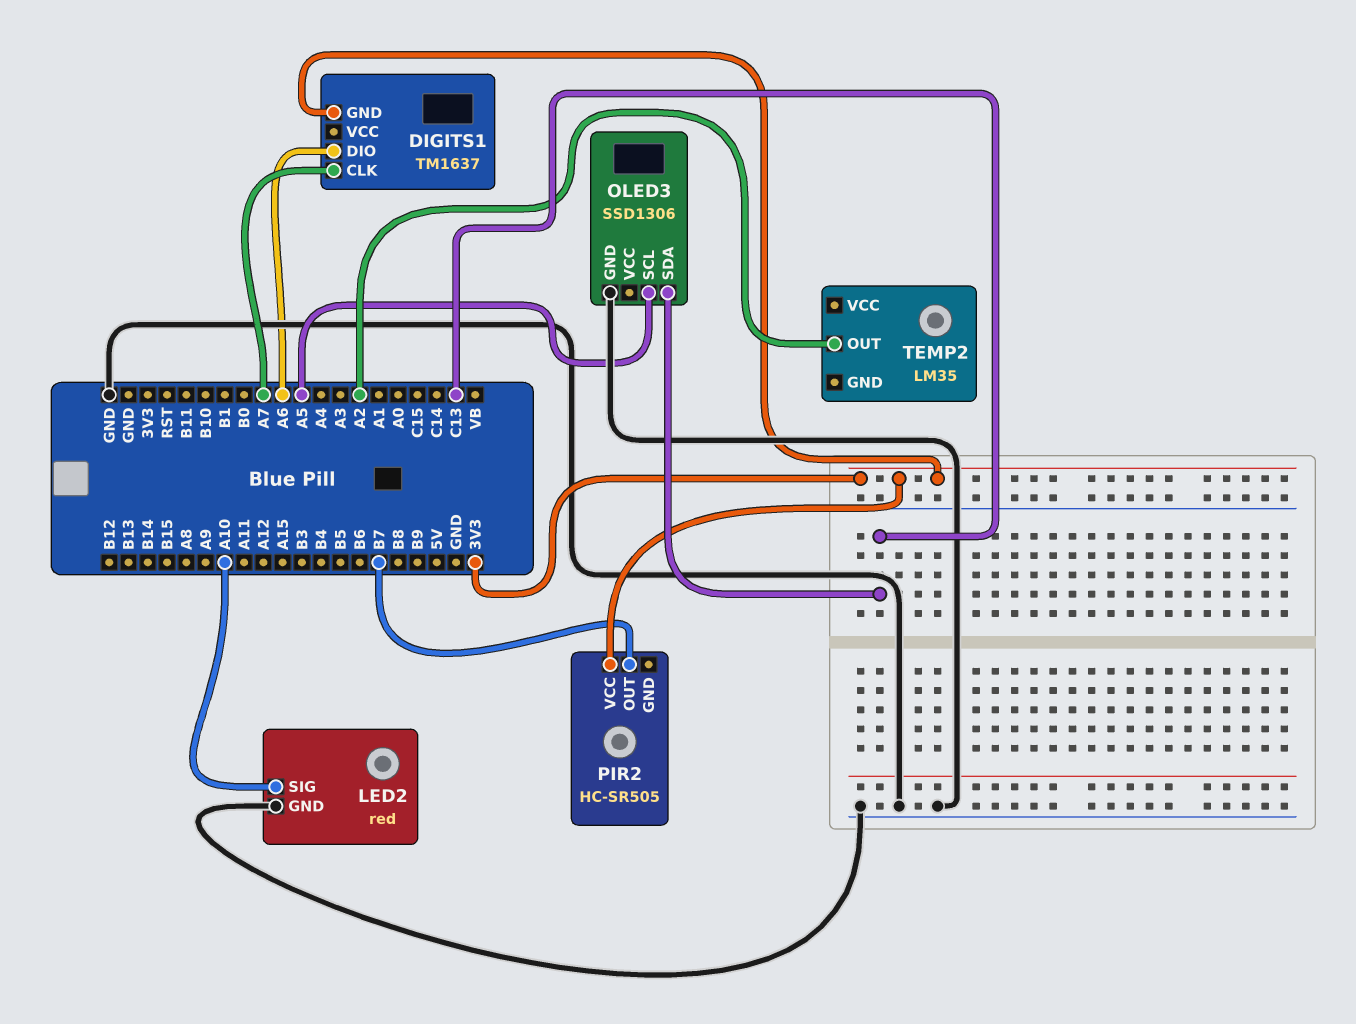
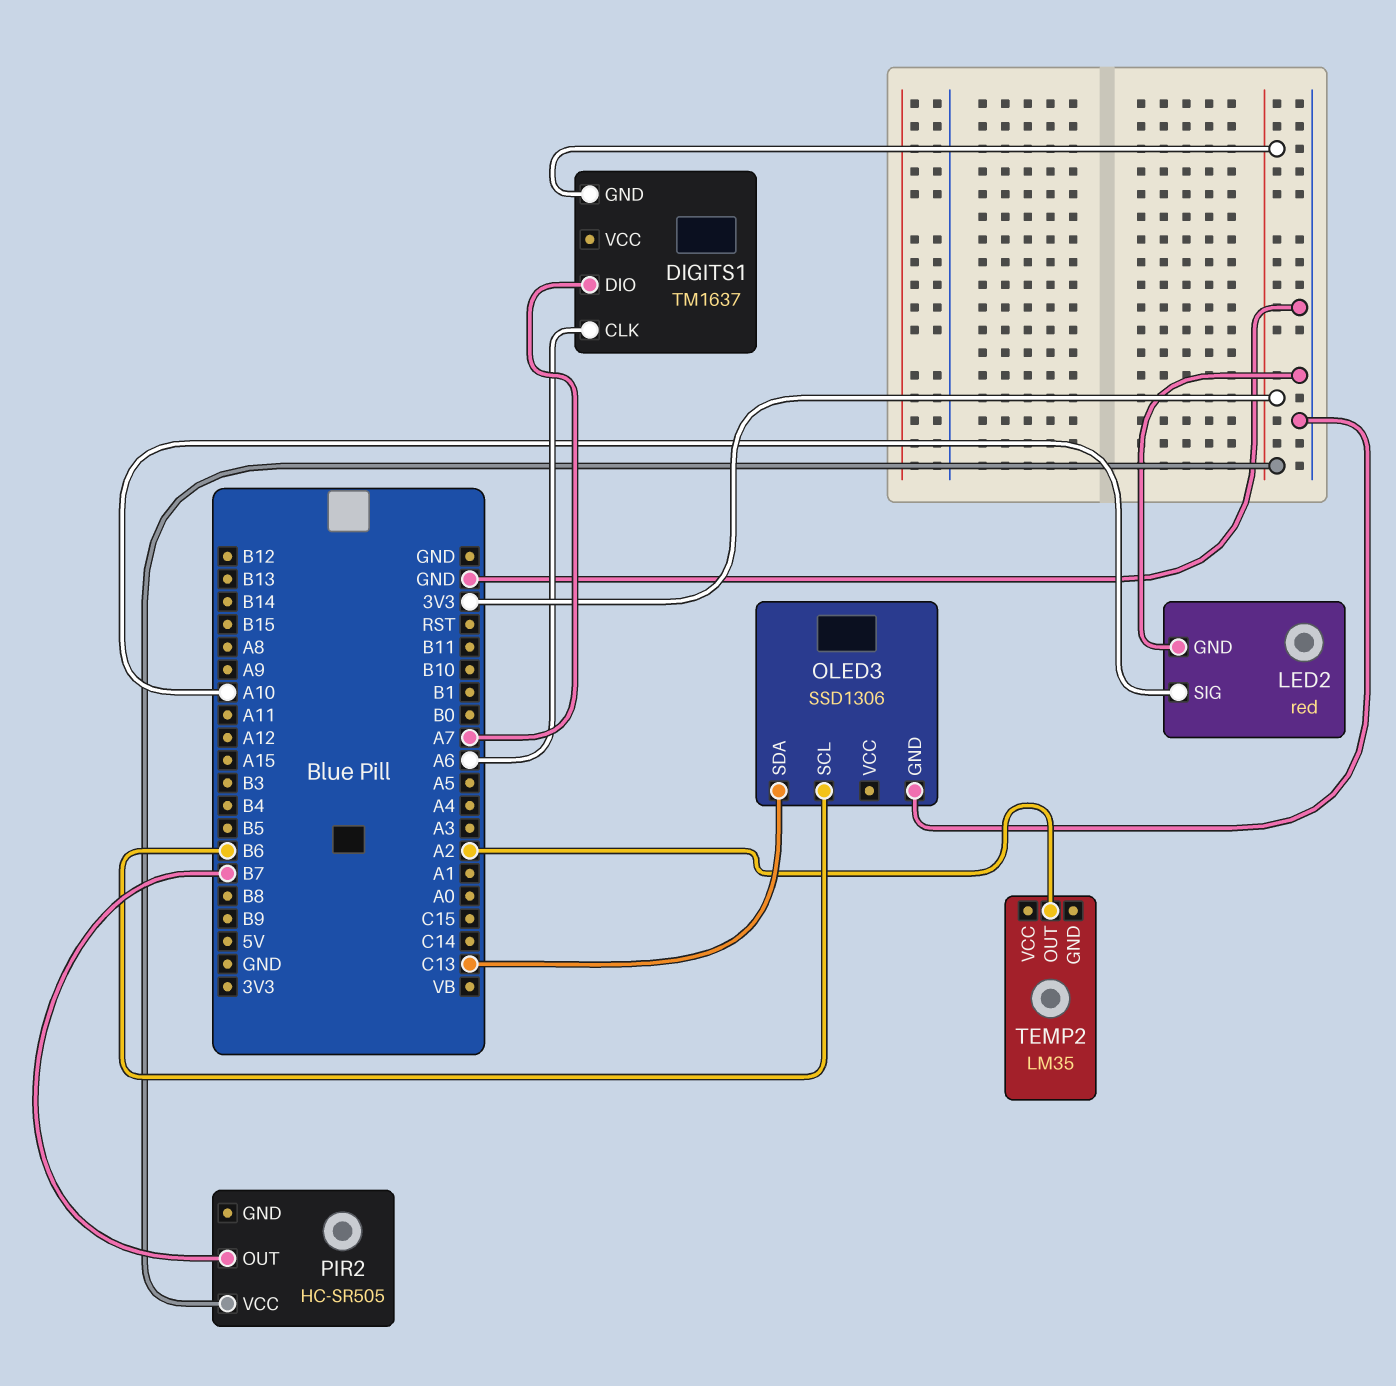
DIGITS1 pin CLK: A7 -> A6
DIGITS1 pin DIO: A6 -> A7
OLED3 pin SCL: A5 -> B6

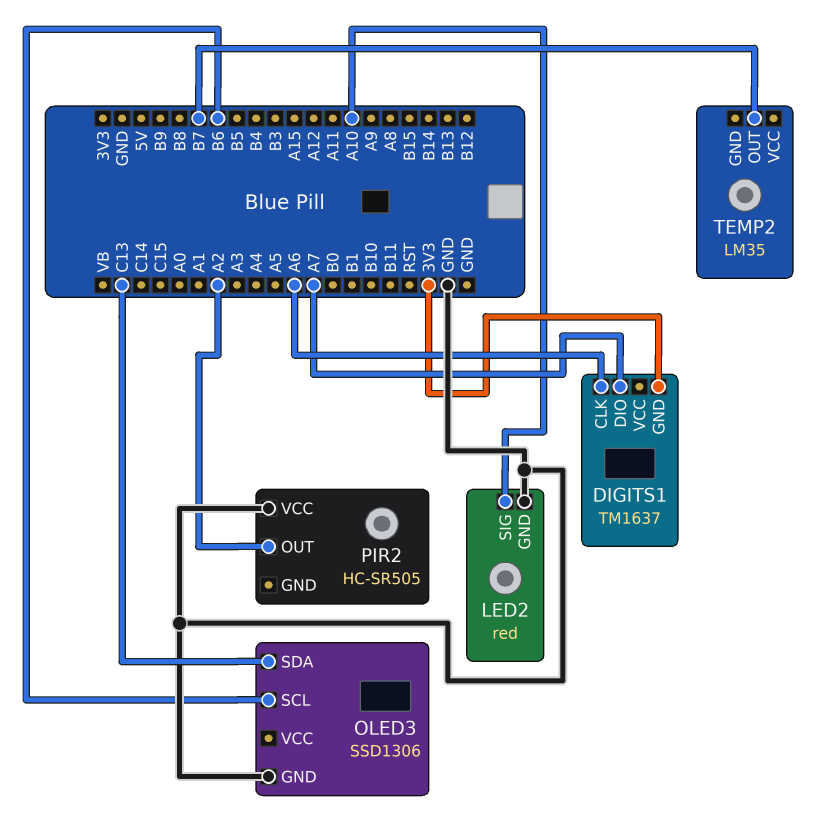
PIR2 pin OUT: B7 -> A2
PIR2 pin VCC: 3V3 -> GND
TEMP2 pin OUT: A2 -> B7

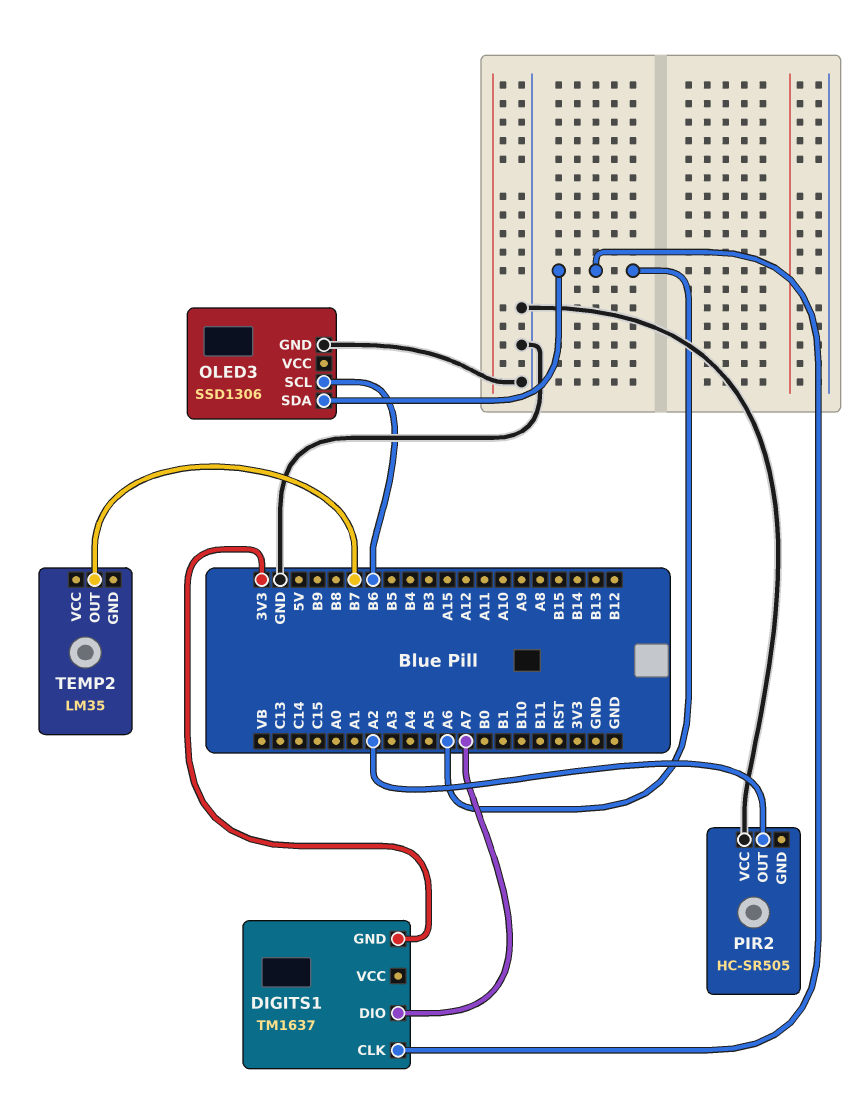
LED2: red -> none
LED2 pin GND: GND -> none
LED2 pin SIG: A10 -> none
OLED3 pin SDA: C13 -> A6

